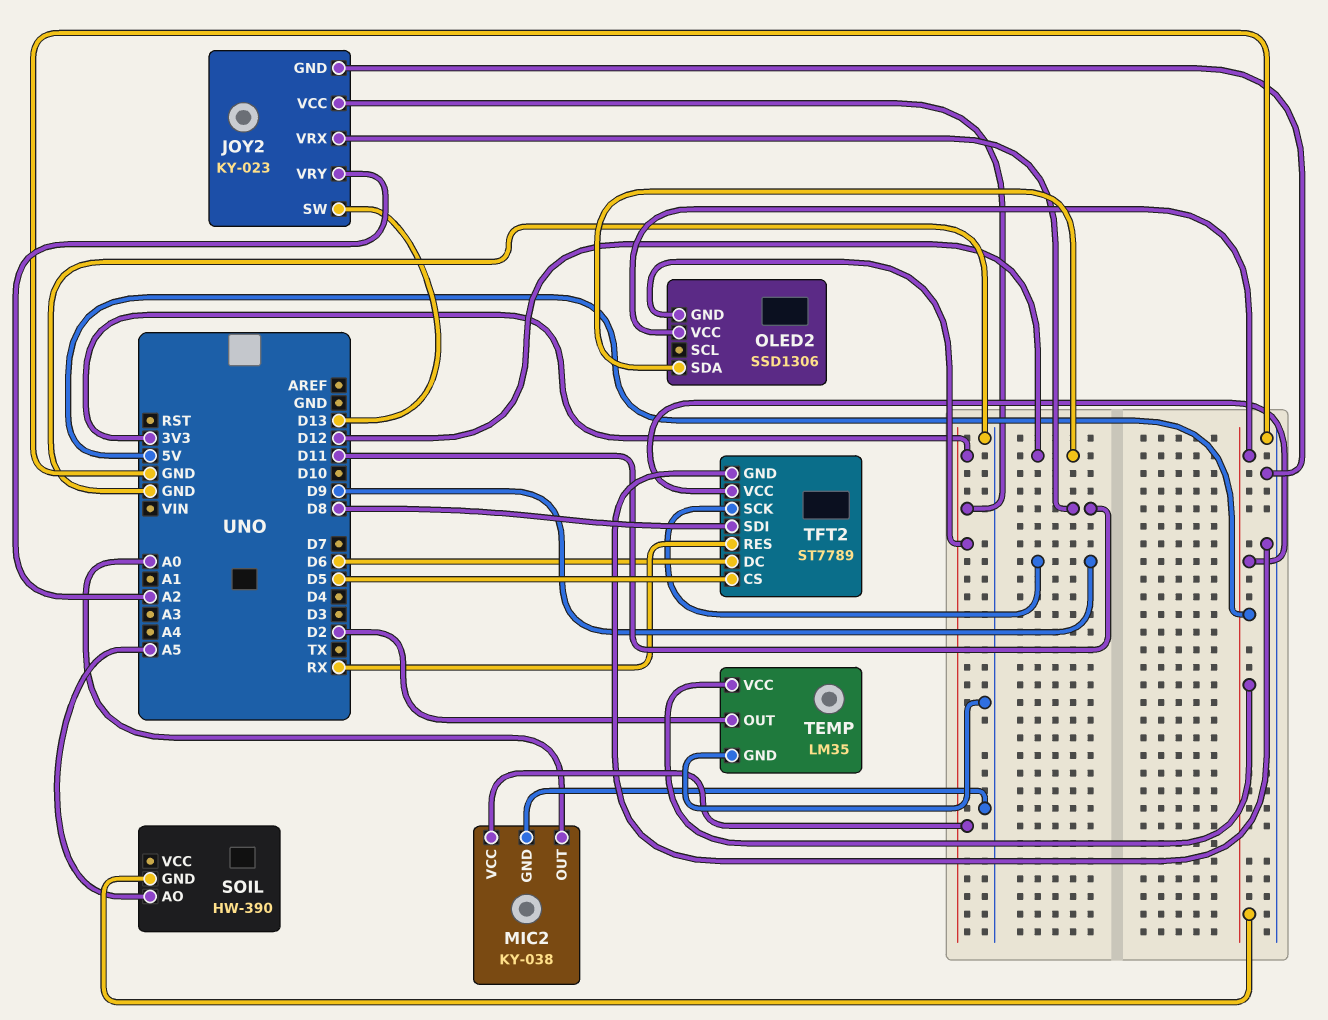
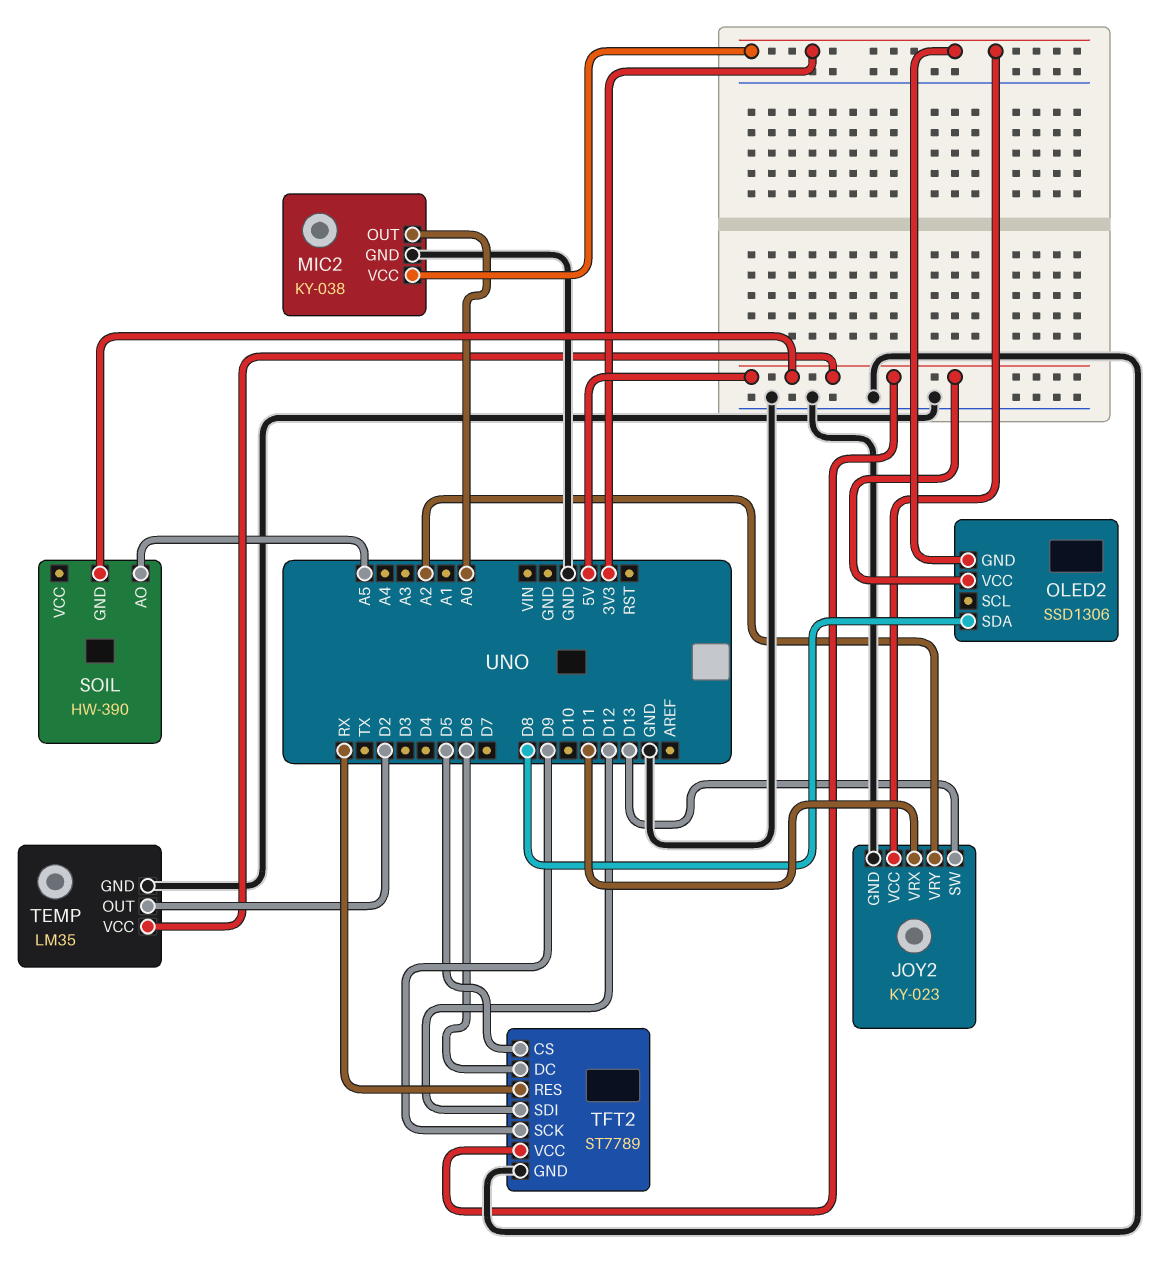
OLED2 pin SDA: D12 -> D8
TFT2 pin SDI: D8 -> D12

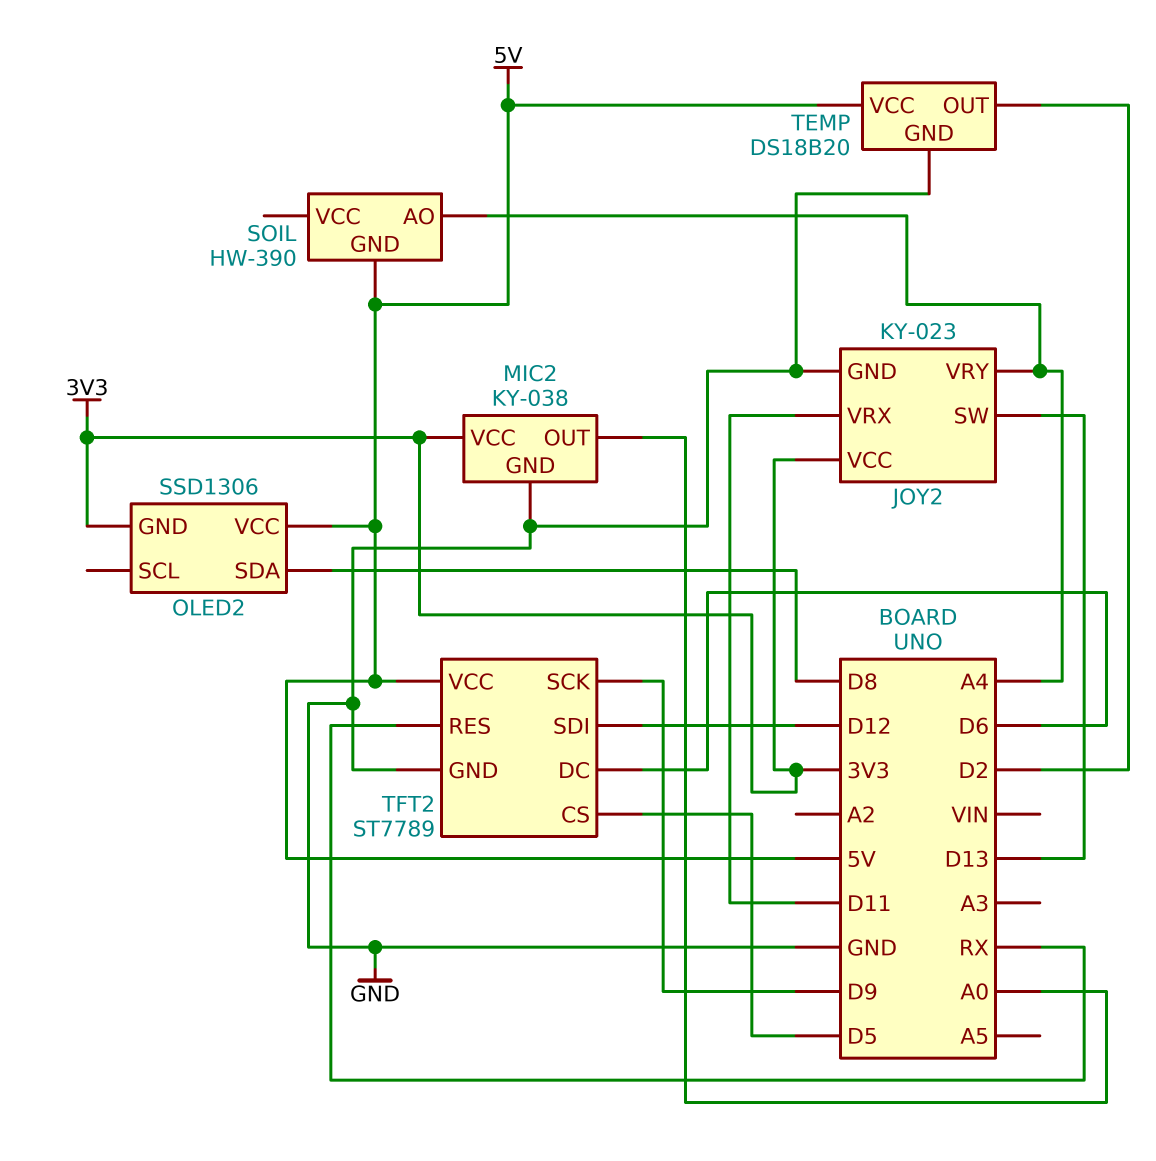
JOY2 pin VRY: A2 -> A4
SOIL pin AO: A5 -> A4
TEMP: LM35 -> DS18B20

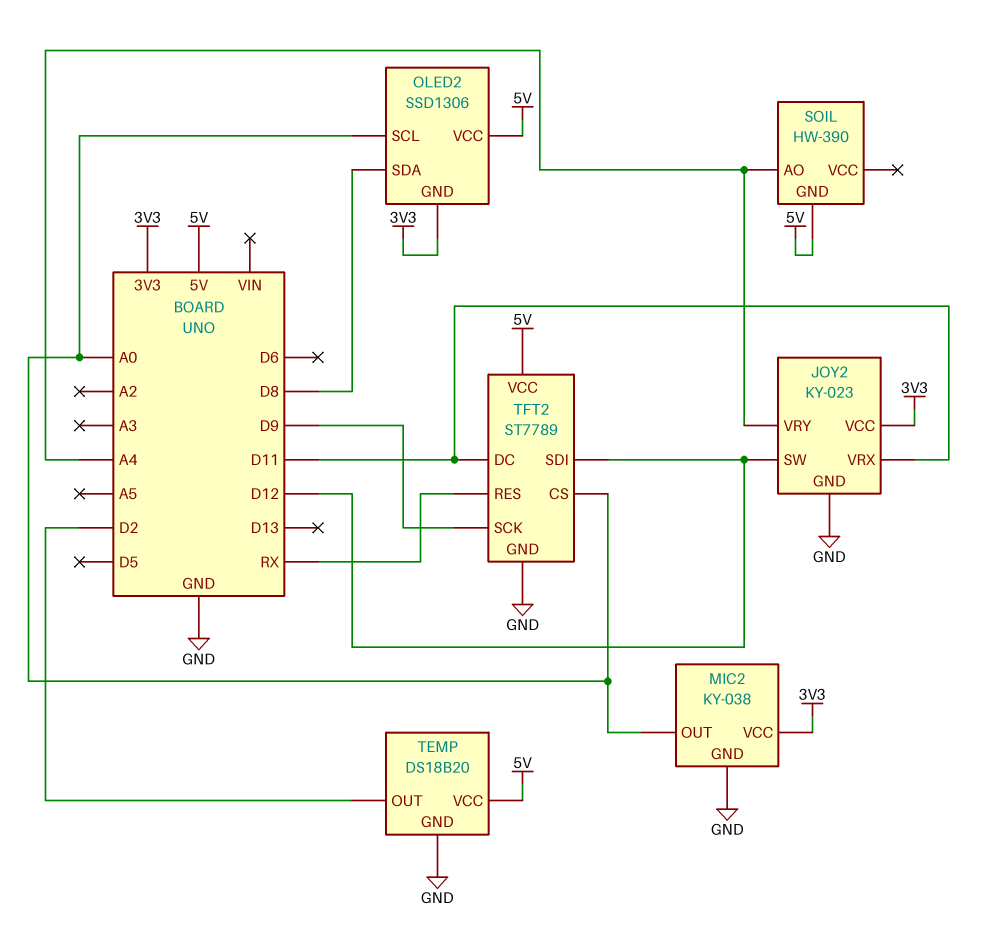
JOY2 pin SW: D13 -> D12
OLED2 pin SCL: none -> A0
TFT2 pin CS: D5 -> A0
TFT2 pin DC: D6 -> D11

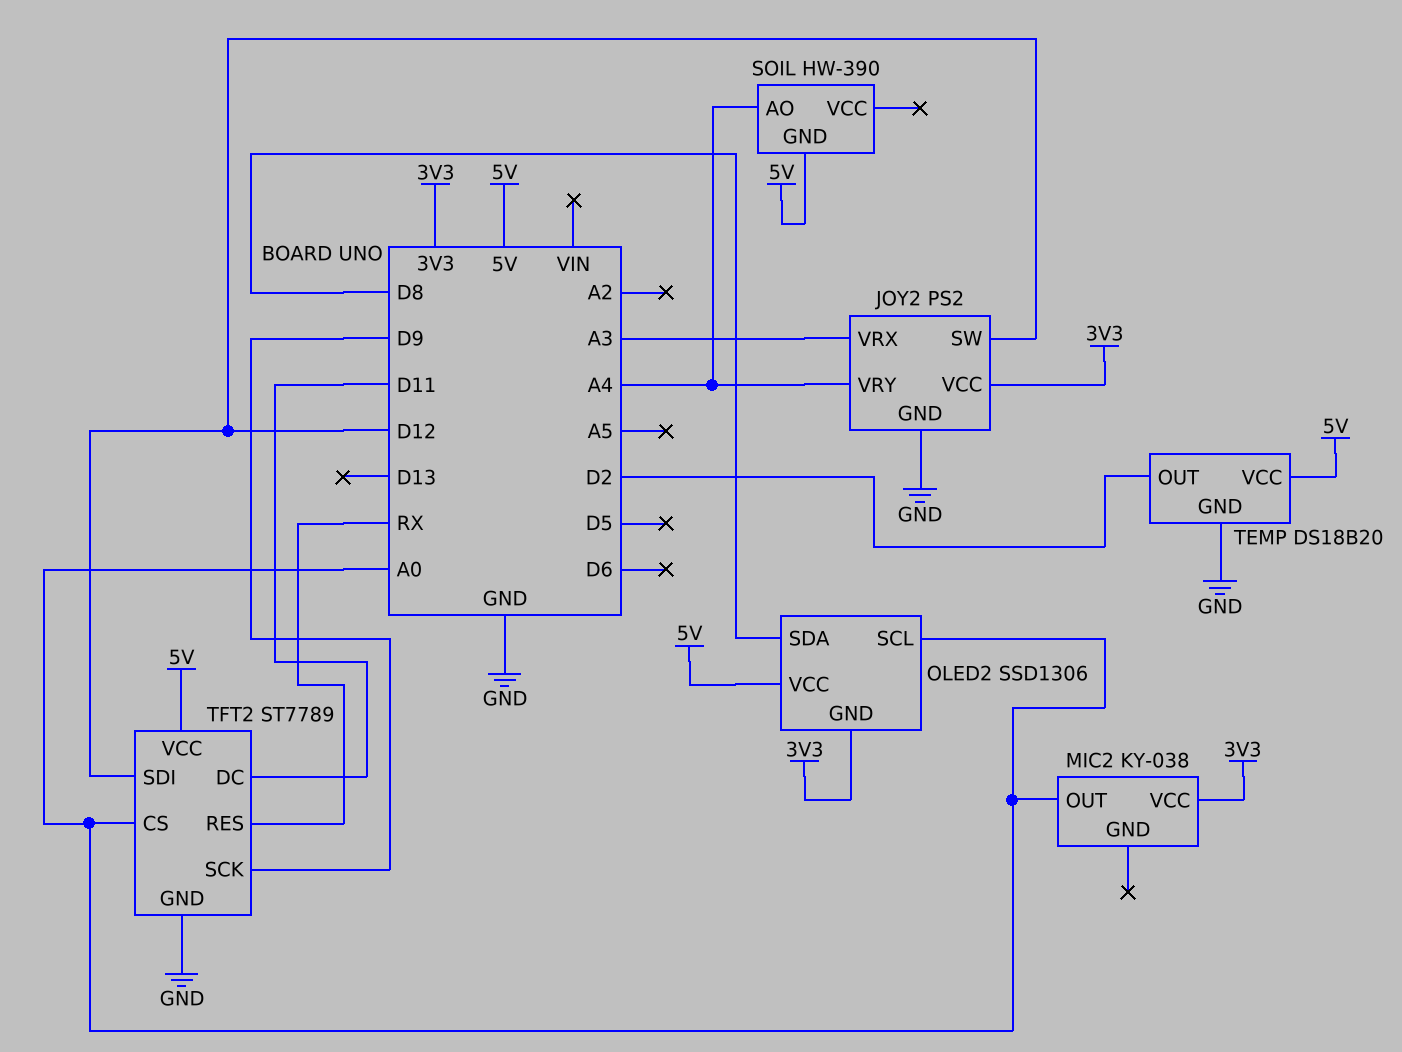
JOY2: KY-023 -> PS2
JOY2 pin VRX: D11 -> A3
MIC2 pin GND: GND -> none

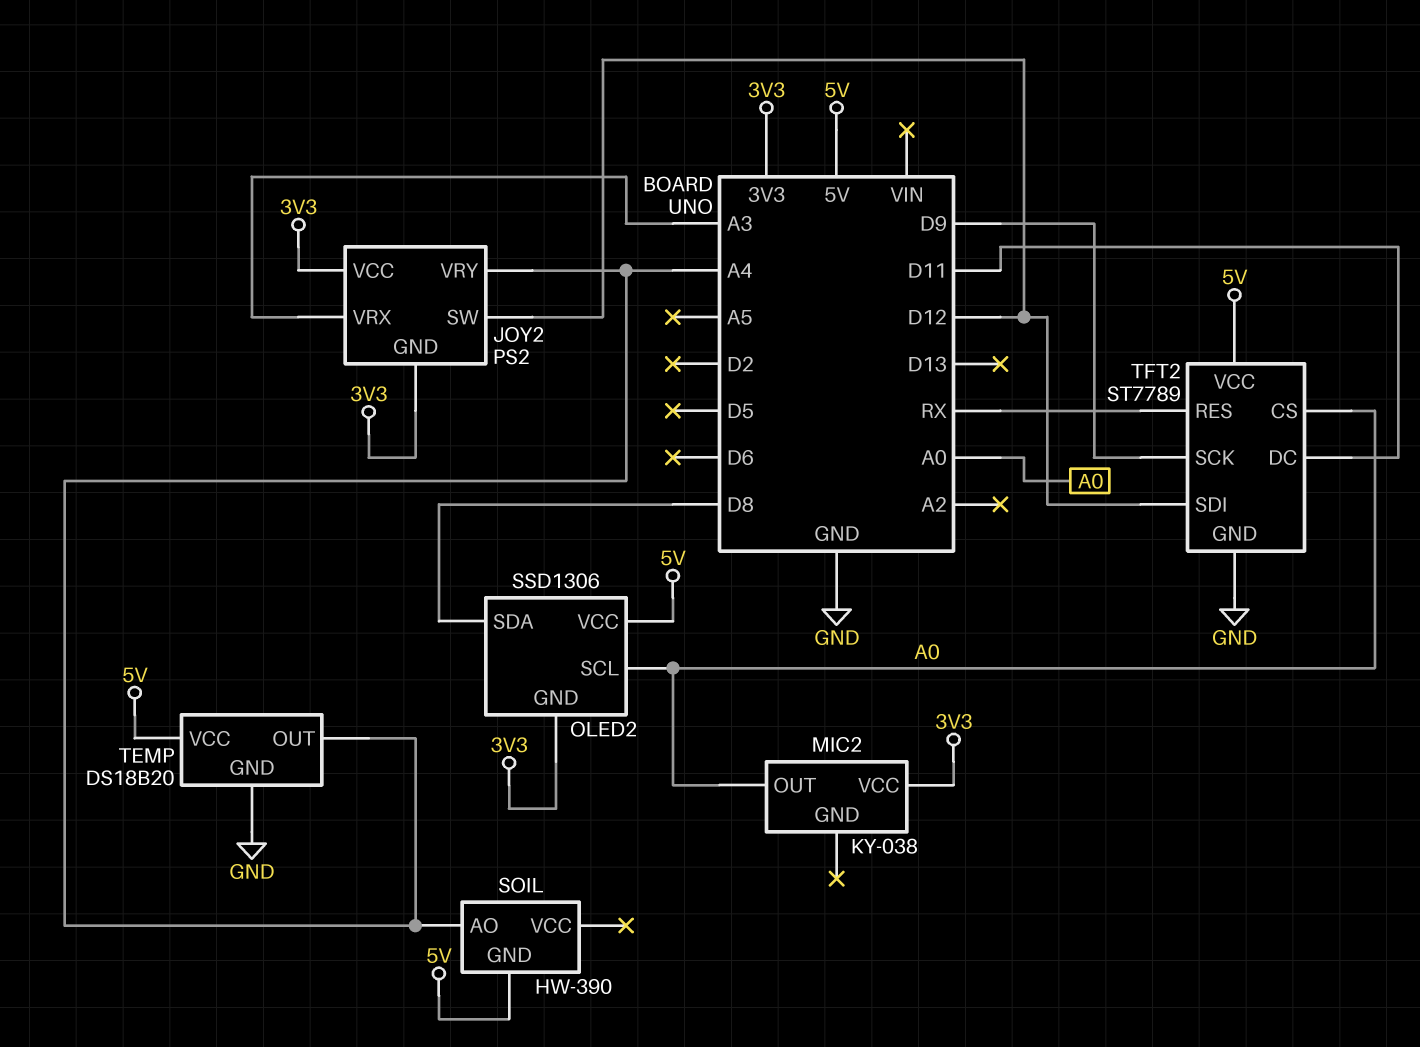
JOY2 pin GND: GND -> 3V3
TEMP pin OUT: D2 -> A4

